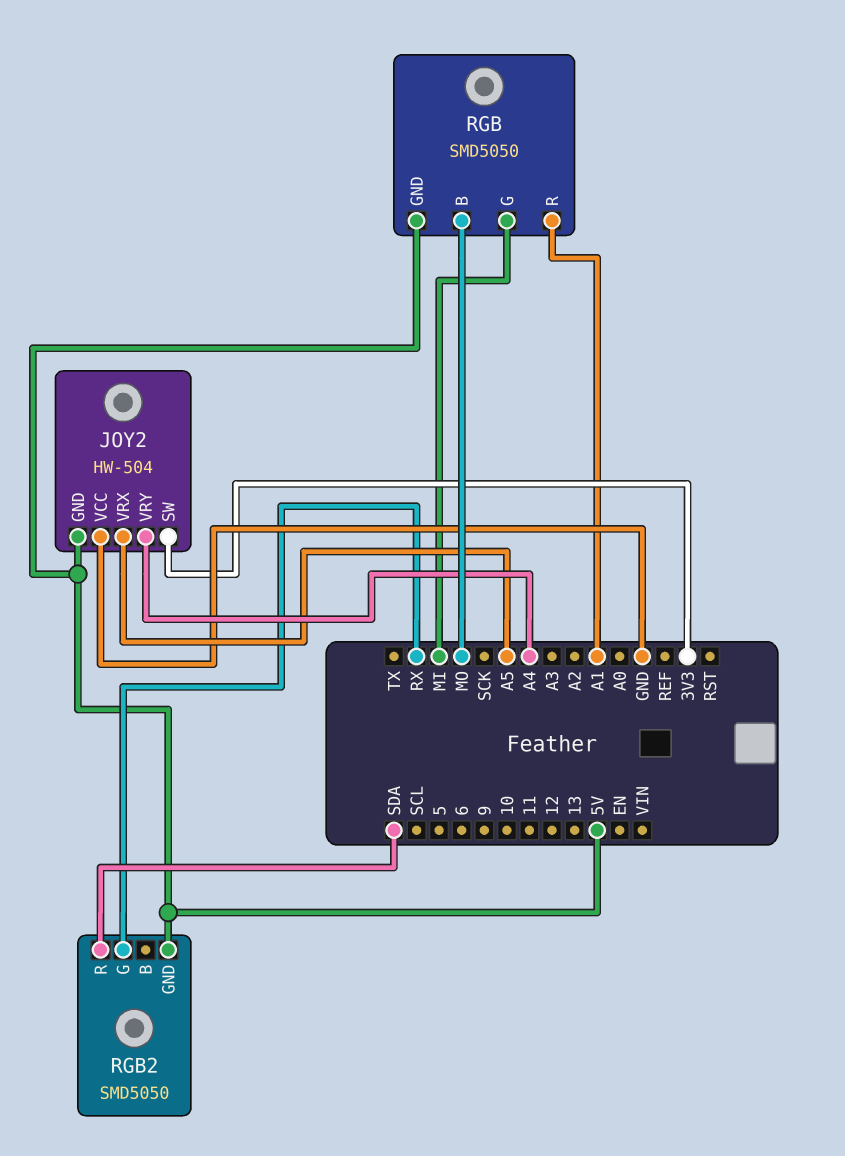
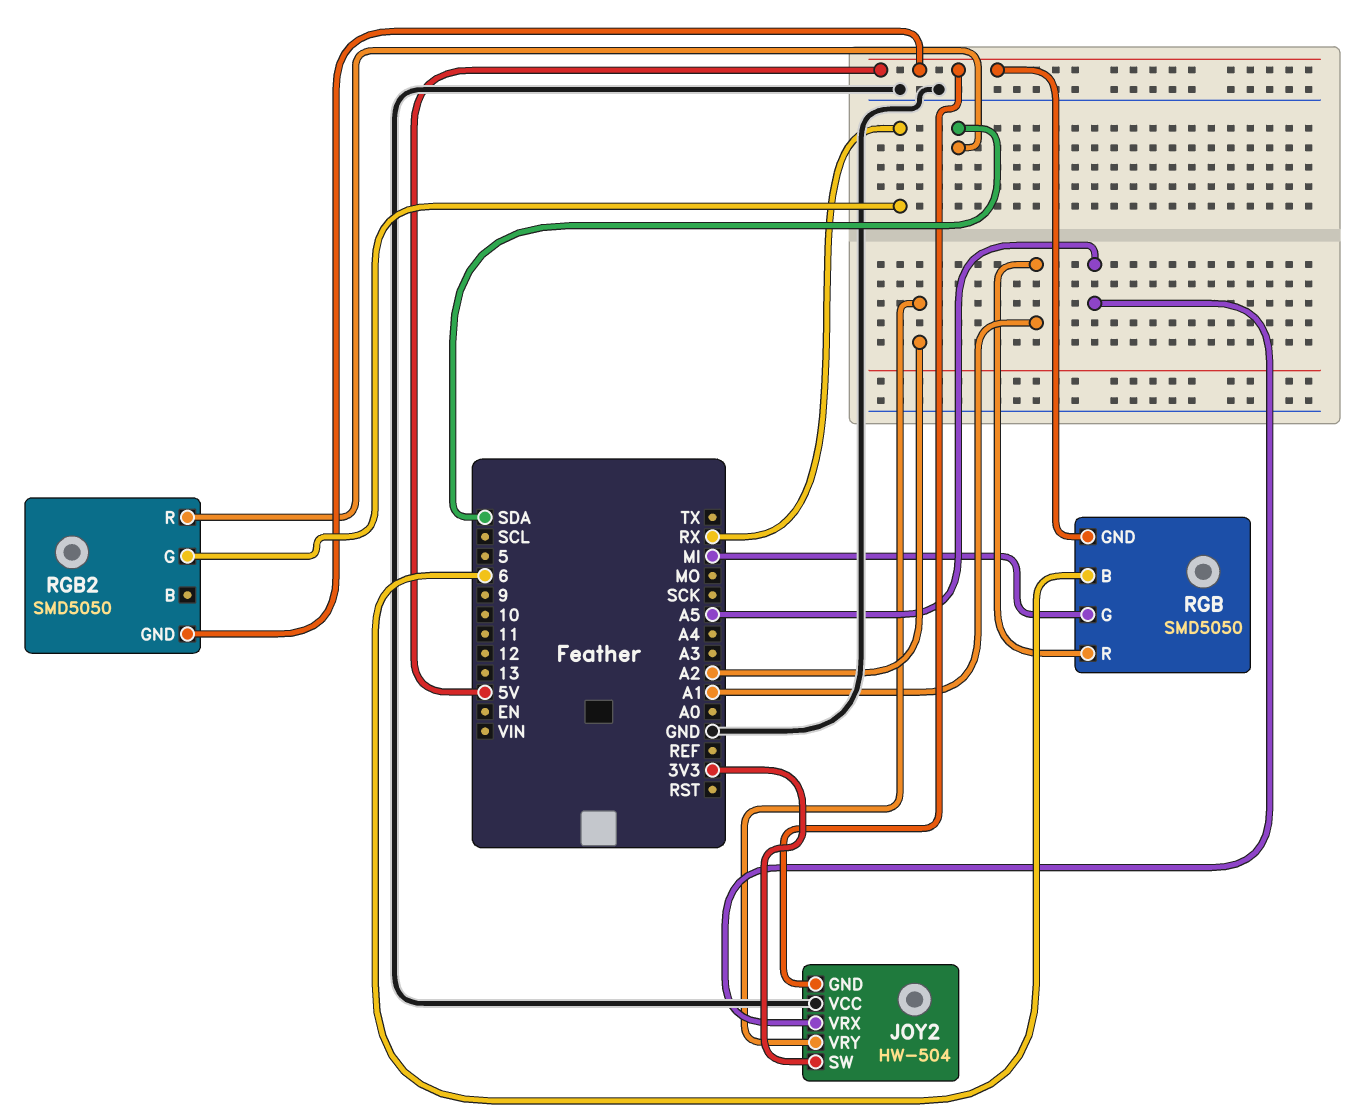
JOY2 pin VRY: A4 -> A2
RGB pin B: MO -> 6

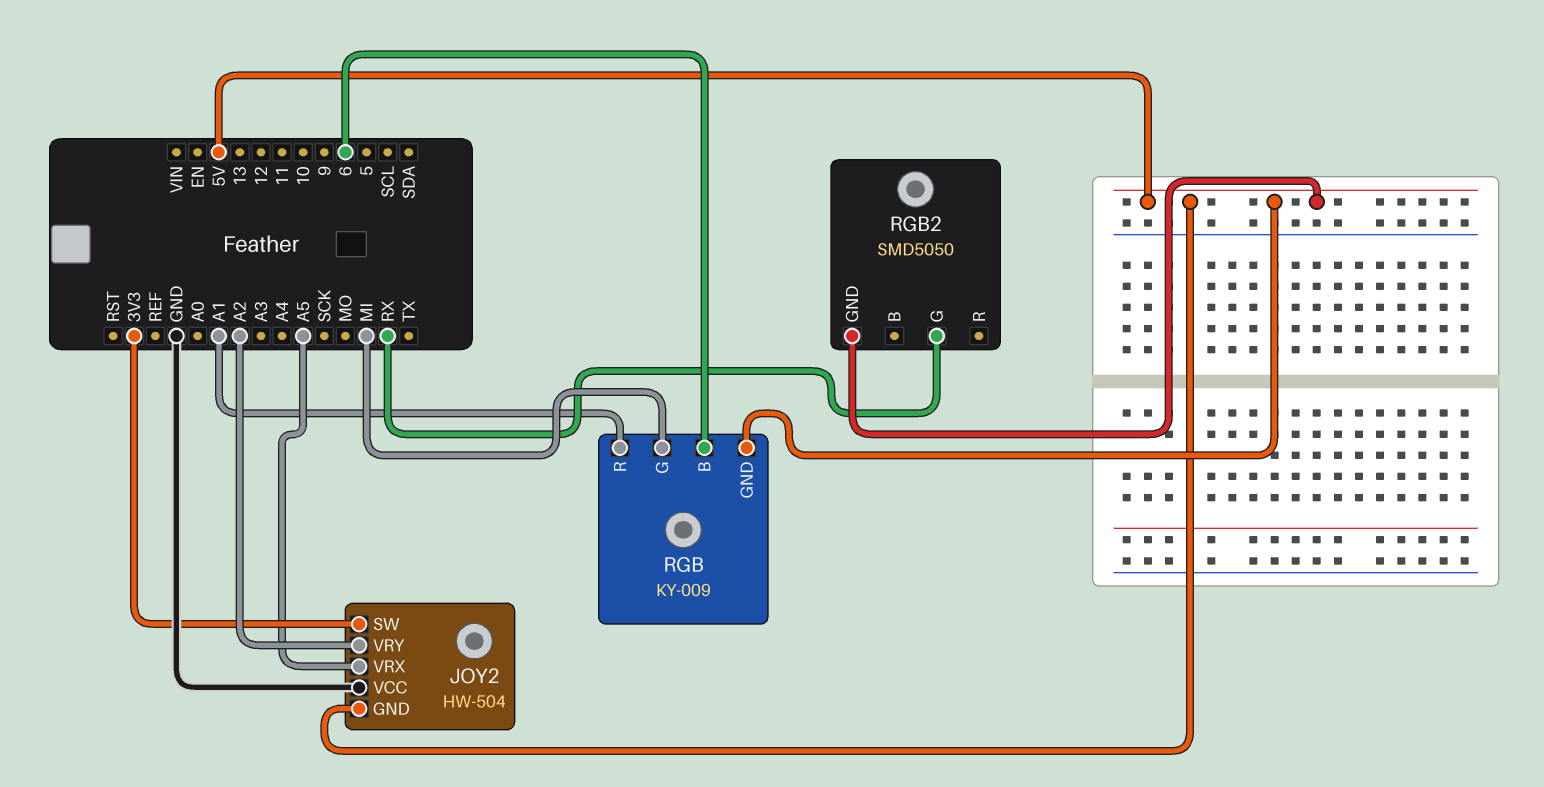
RGB: SMD5050 -> KY-009
RGB2 pin R: SDA -> none

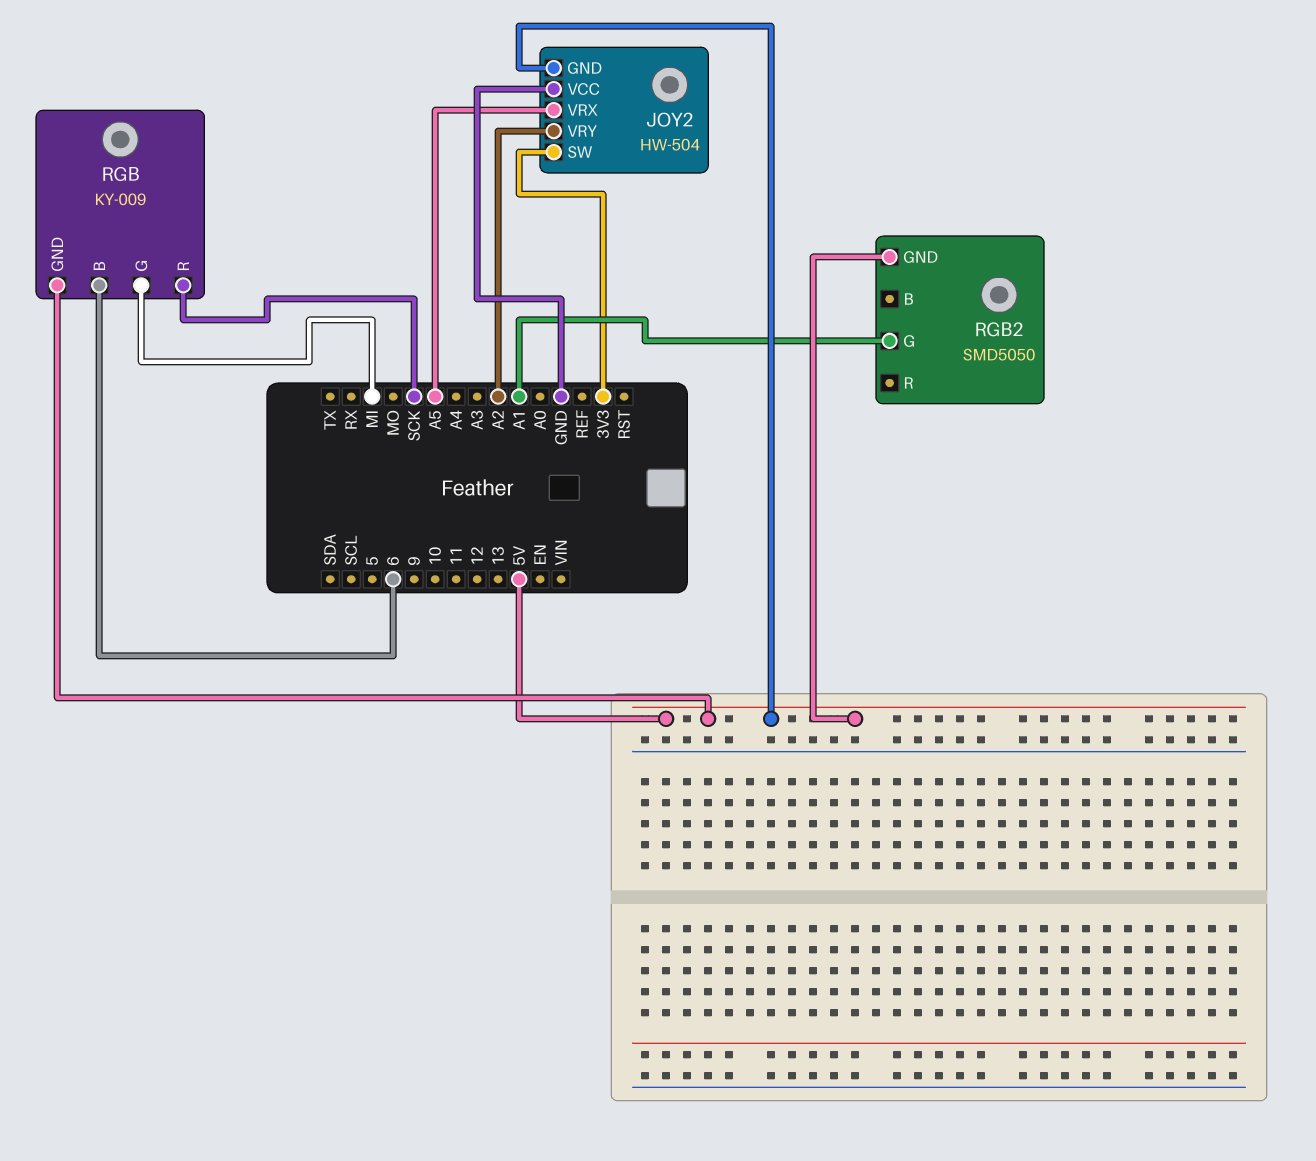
RGB pin R: A1 -> SCK
RGB2 pin G: RX -> A1

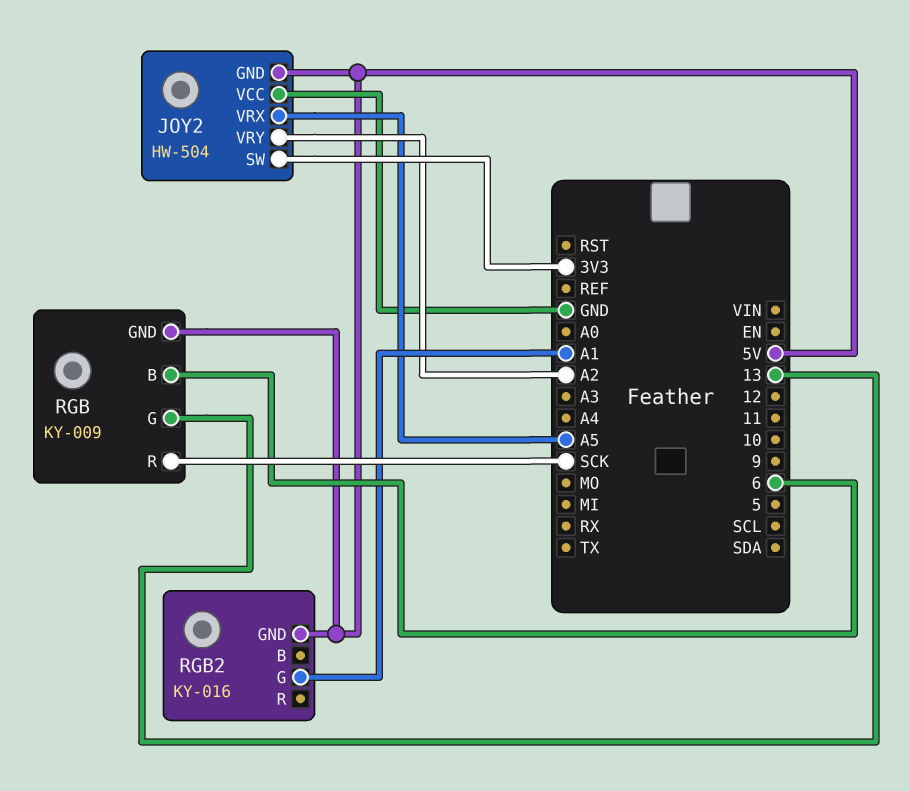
RGB pin G: MI -> 13
RGB2: SMD5050 -> KY-016

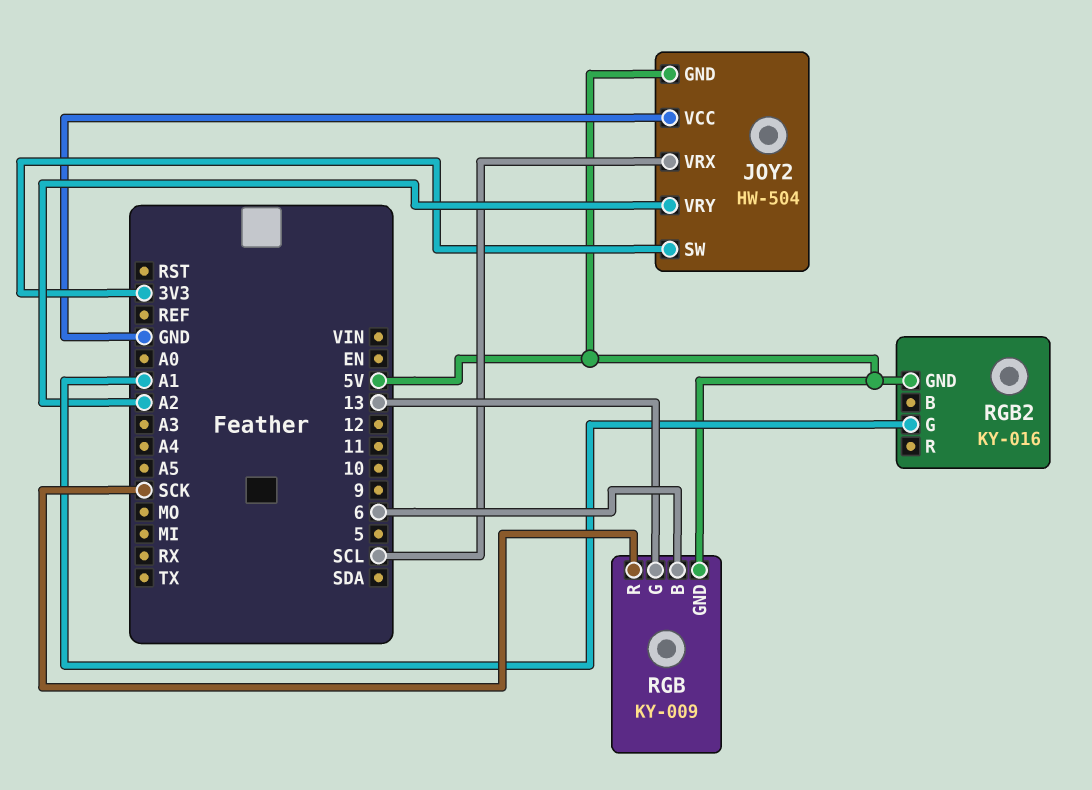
JOY2 pin VRX: A5 -> SCL

